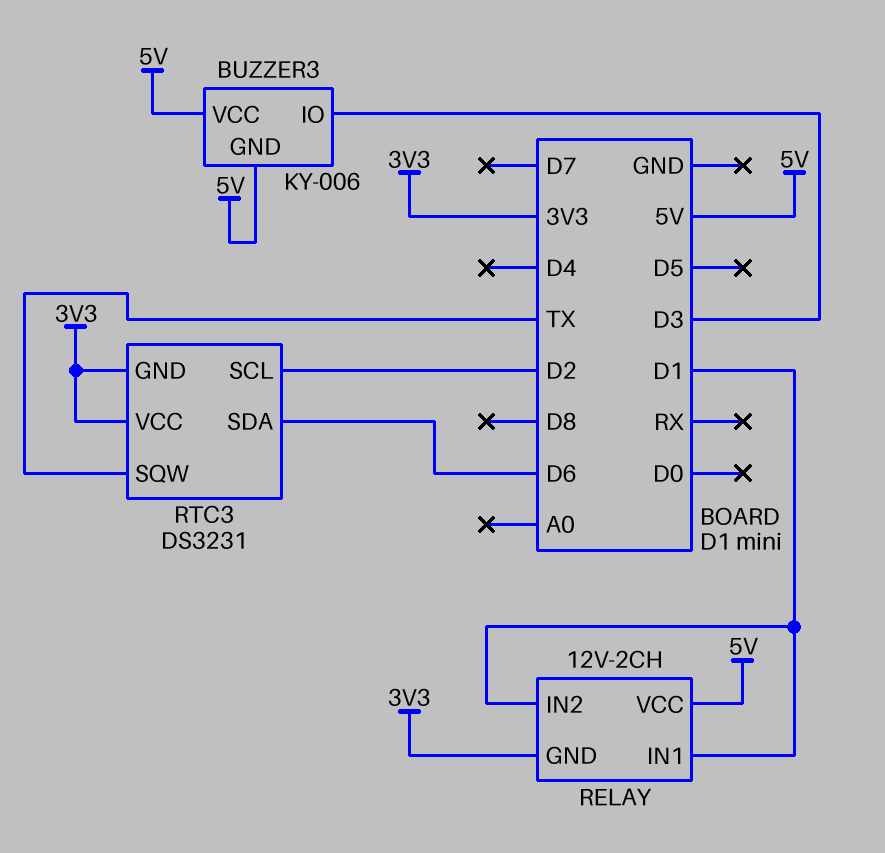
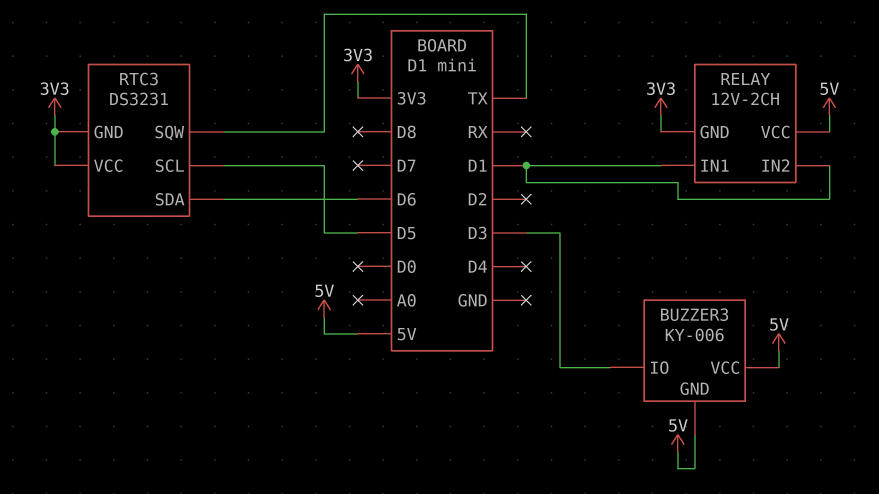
RTC3 pin SCL: D2 -> D5

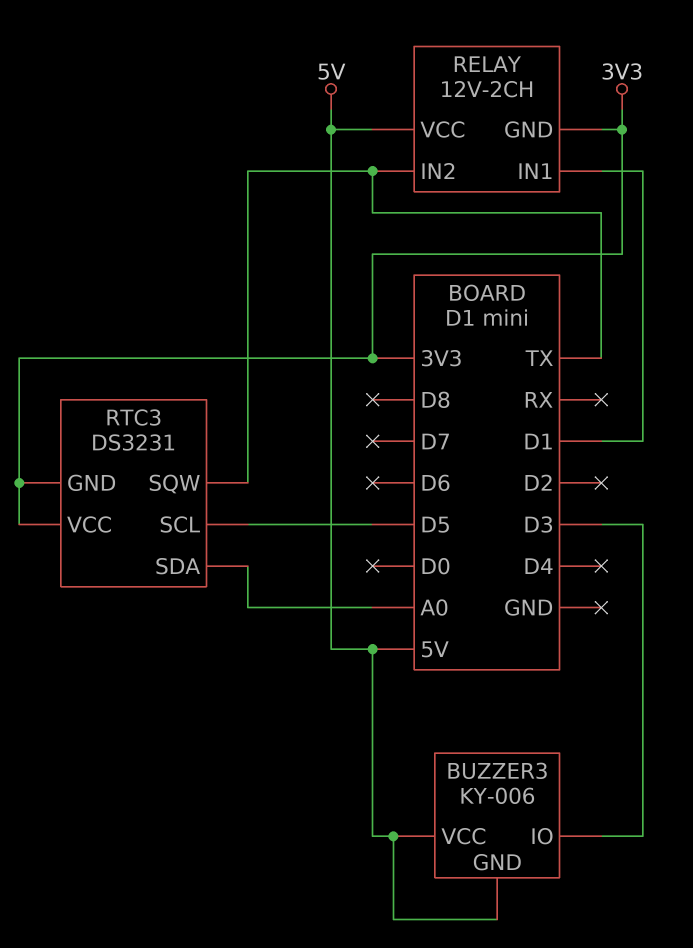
RELAY pin IN2: D1 -> TX
RTC3 pin SDA: D6 -> A0

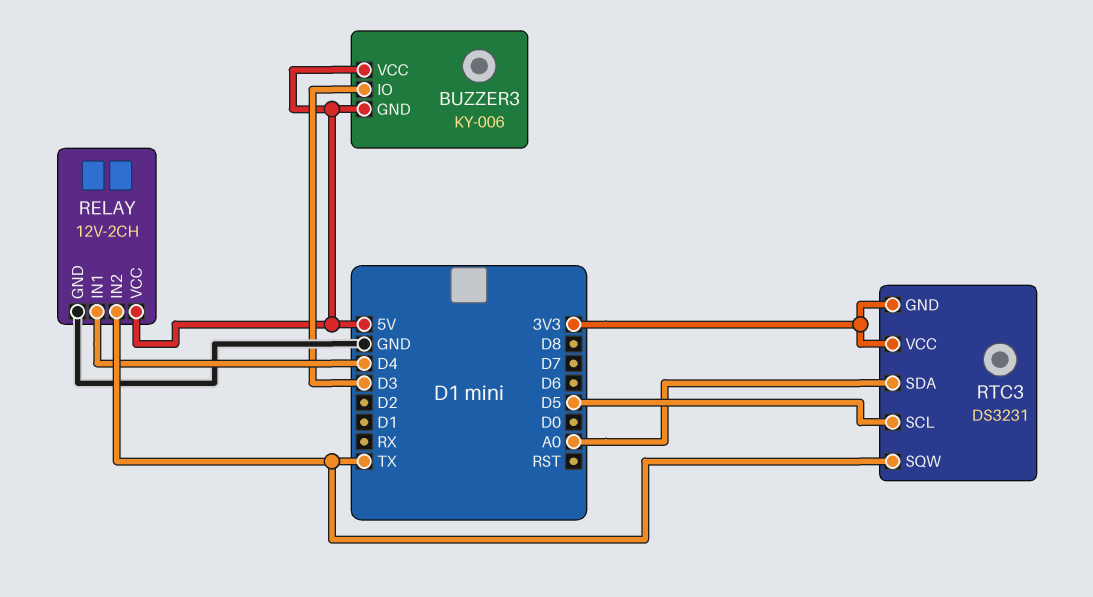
RELAY pin GND: 3V3 -> GND
RELAY pin IN1: D1 -> D4

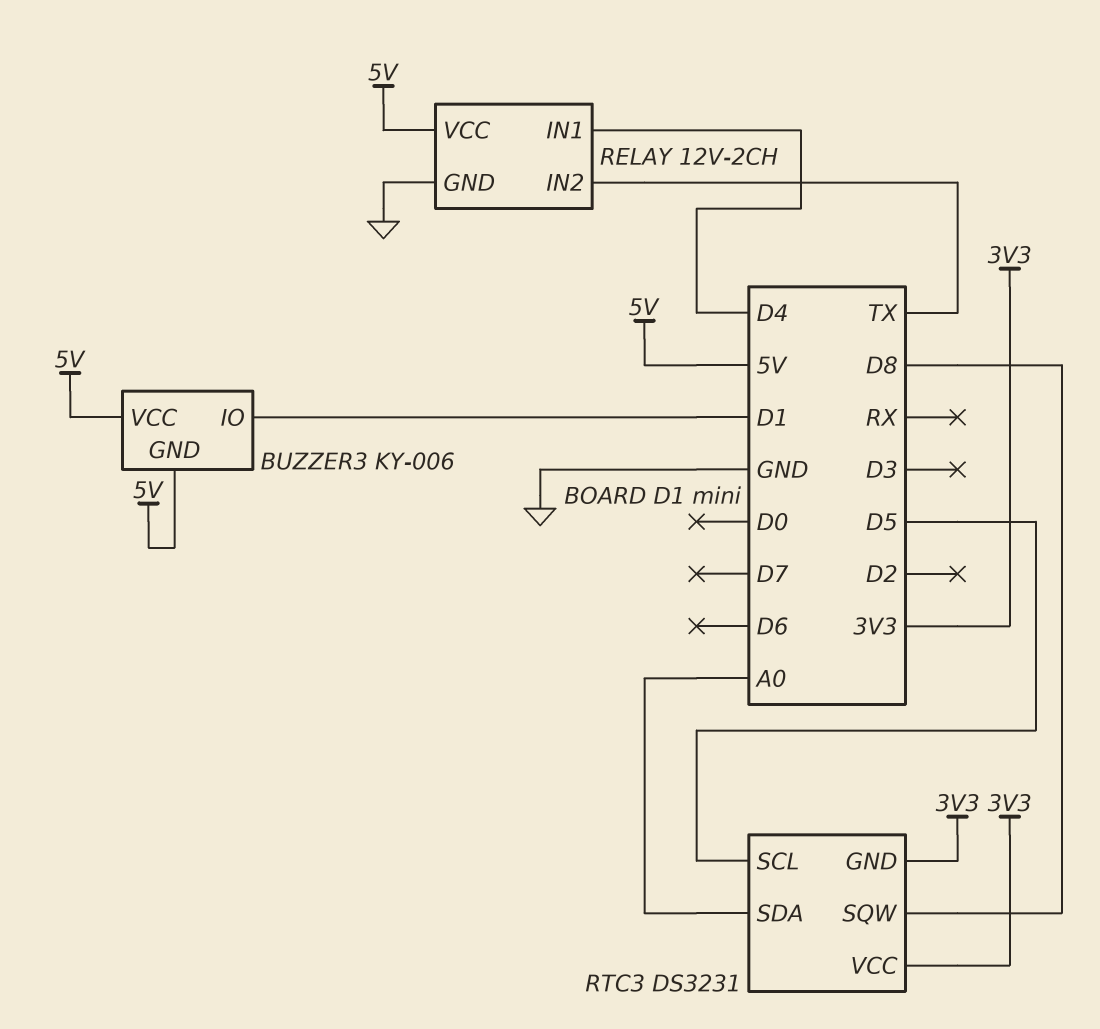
BUZZER3 pin IO: D3 -> D1
RTC3 pin SQW: TX -> D8

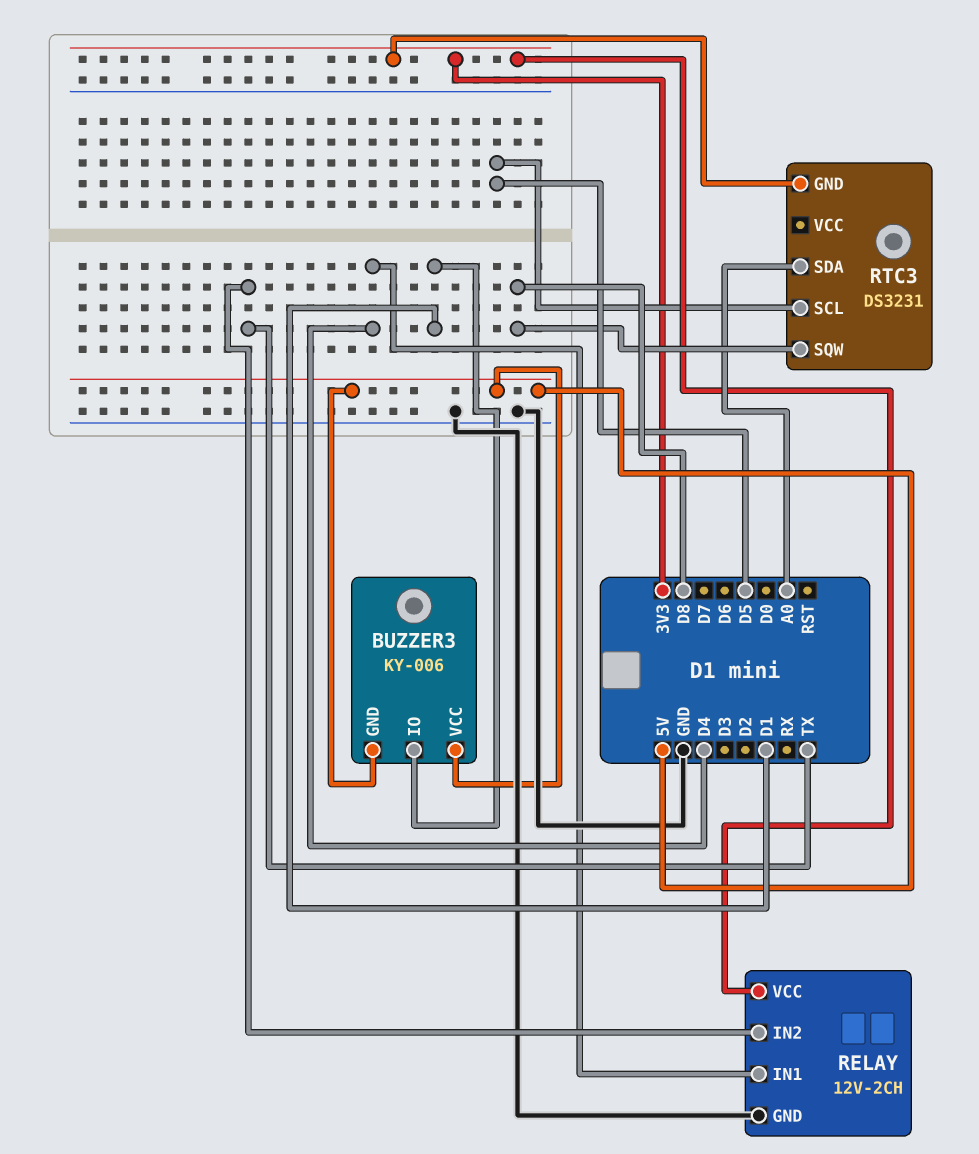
RELAY pin VCC: 5V -> 3V3
RTC3 pin VCC: 3V3 -> none

